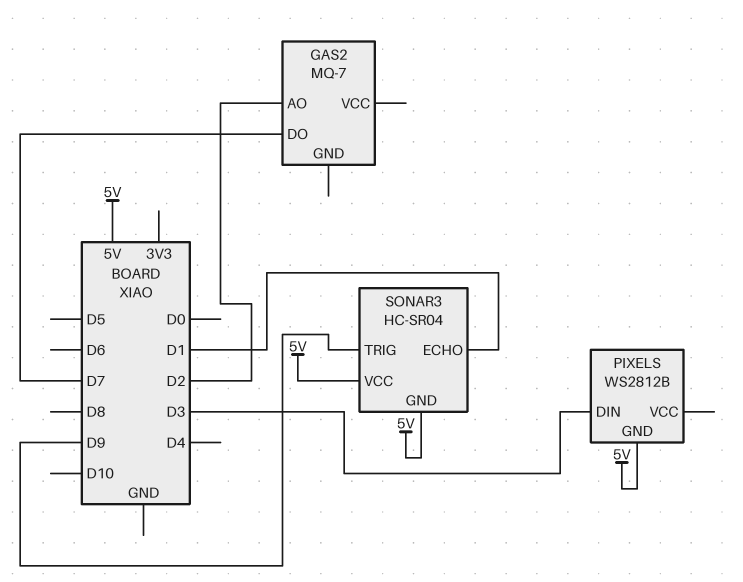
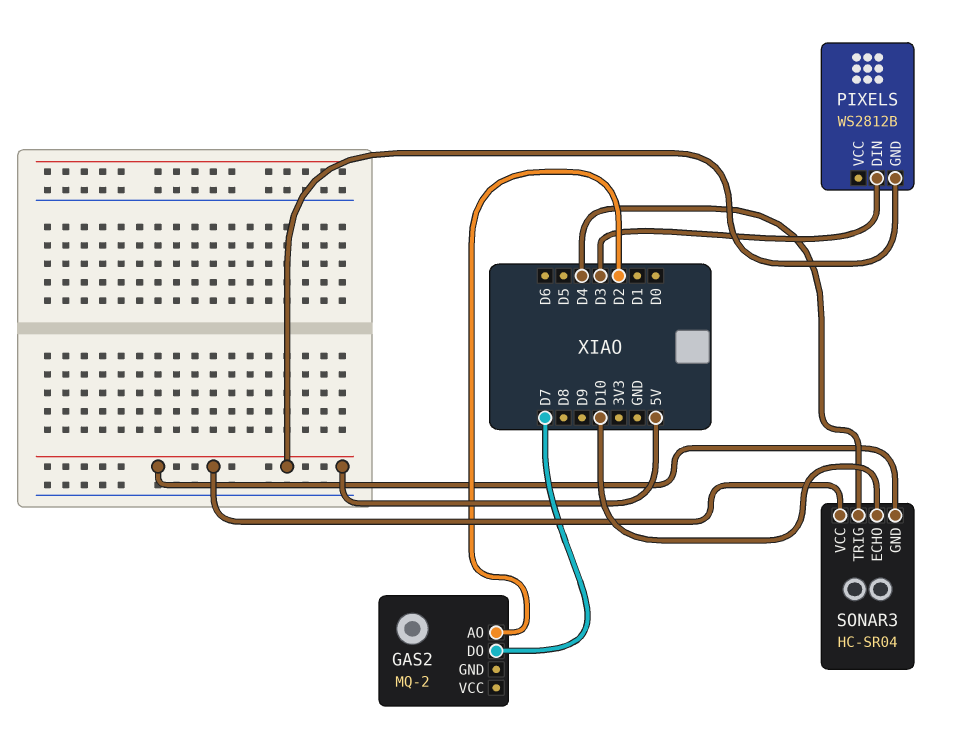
GAS2: MQ-7 -> MQ-2
SONAR3 pin ECHO: D1 -> D10
SONAR3 pin TRIG: D9 -> D4

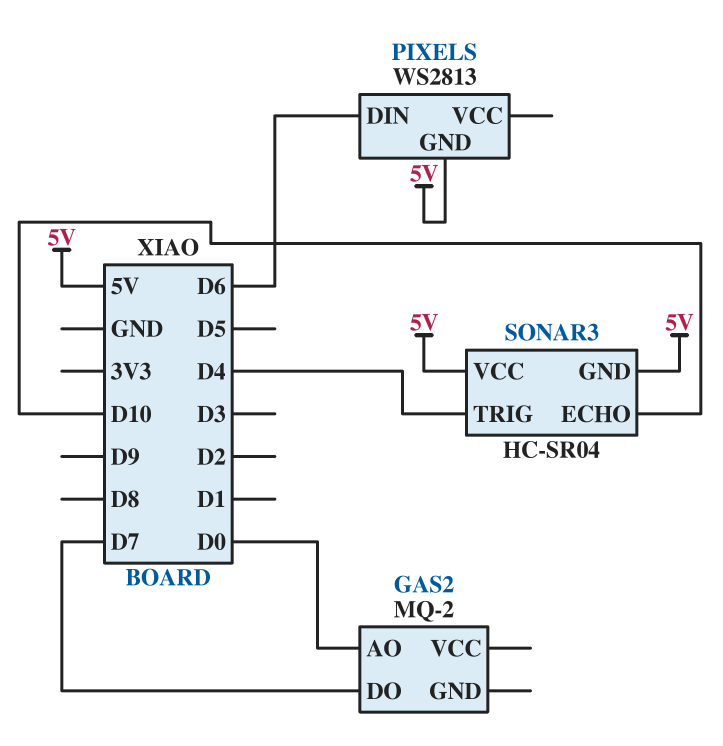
GAS2 pin AO: D2 -> D0
PIXELS: WS2812B -> WS2813
PIXELS pin DIN: D3 -> D6

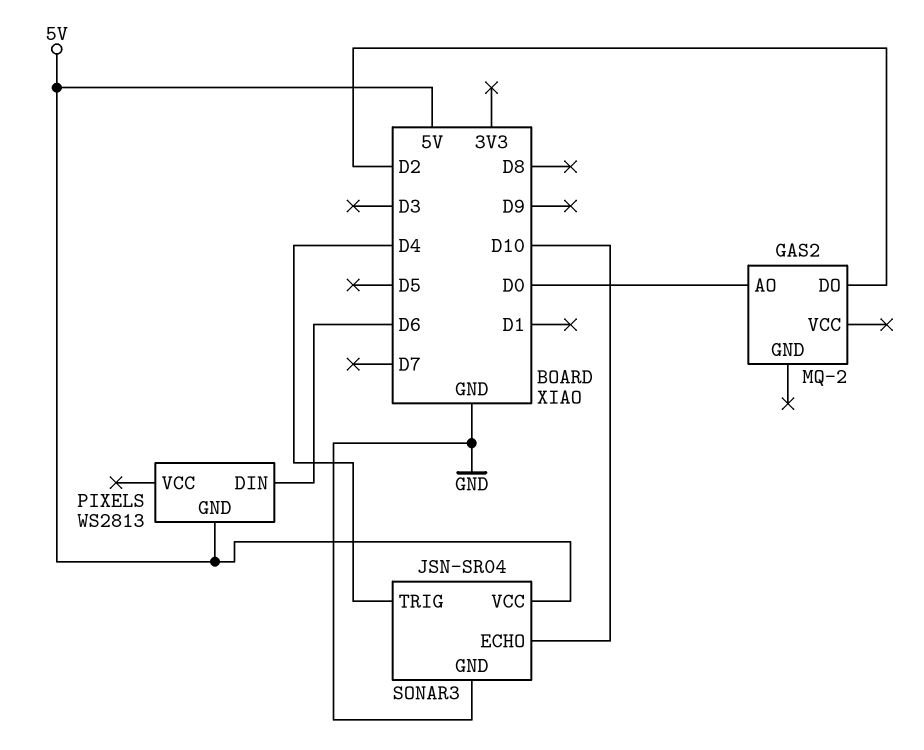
GAS2 pin DO: D7 -> D2
SONAR3: HC-SR04 -> JSN-SR04
SONAR3 pin GND: 5V -> GND

